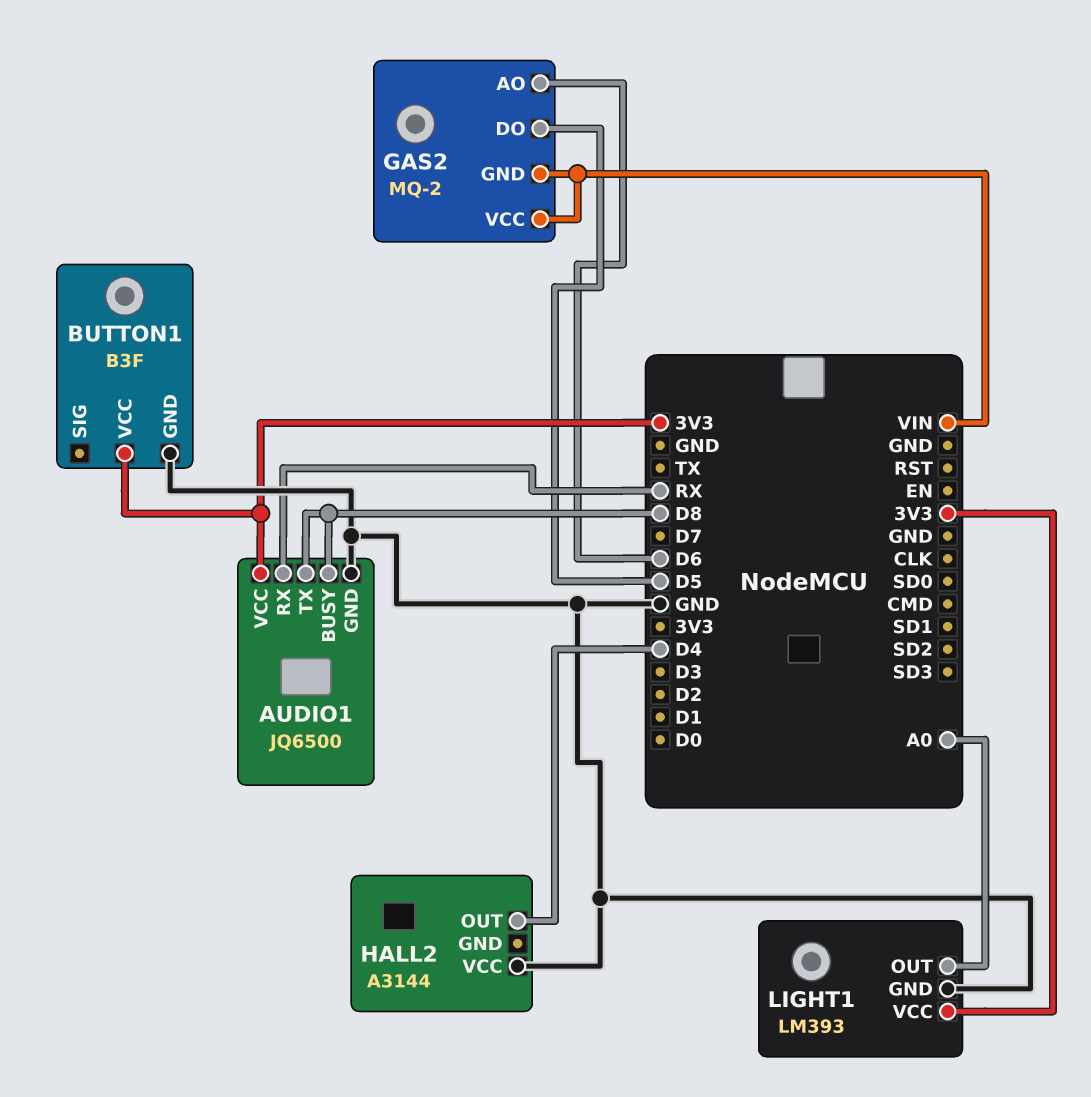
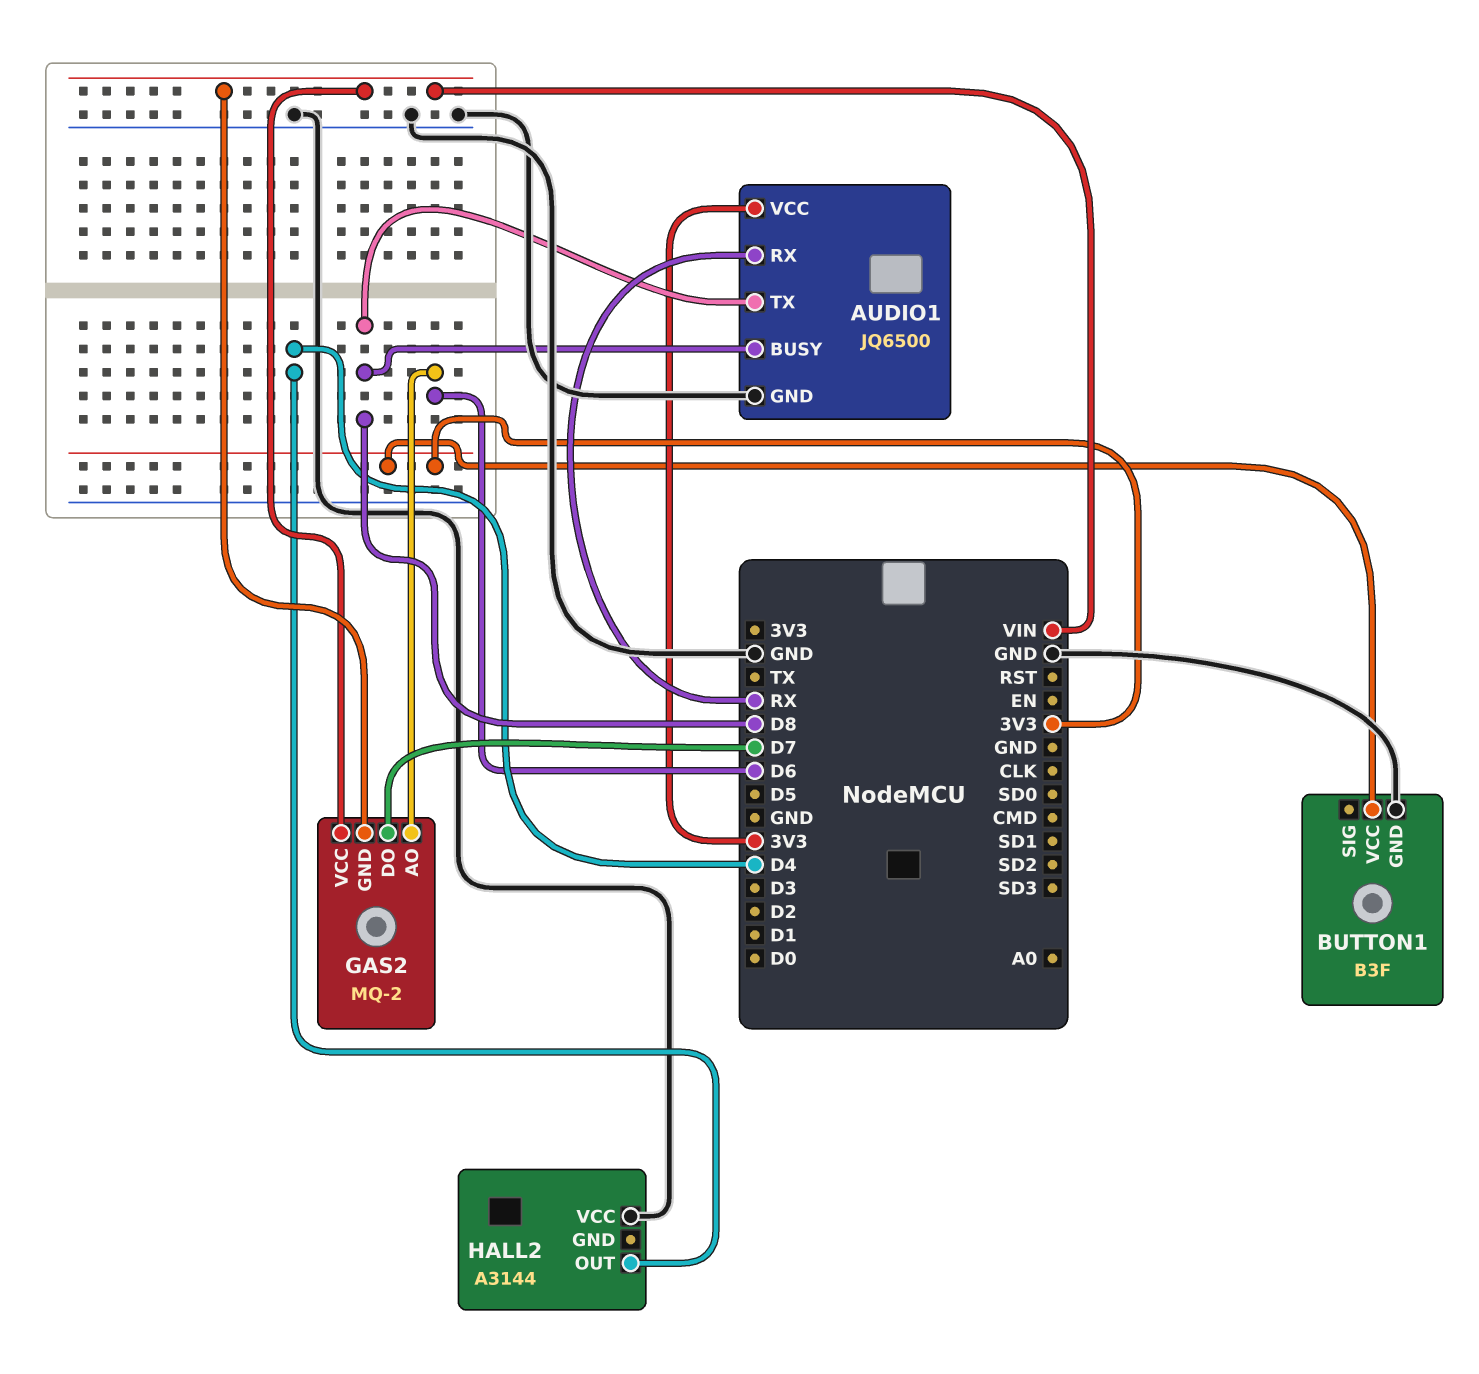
GAS2 pin DO: D5 -> D7
LIGHT1: LM393 -> none
LIGHT1 pin GND: GND -> none
LIGHT1 pin OUT: A0 -> none
LIGHT1 pin VCC: 3V3 -> none

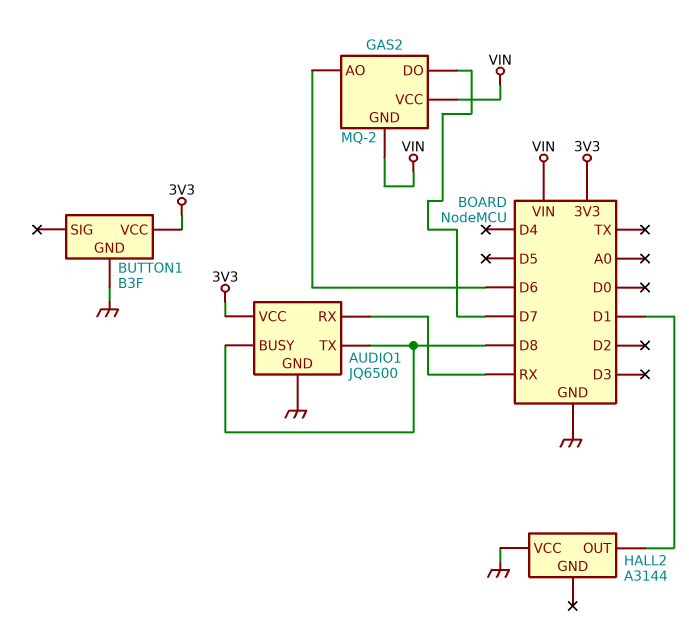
HALL2 pin OUT: D4 -> D1

